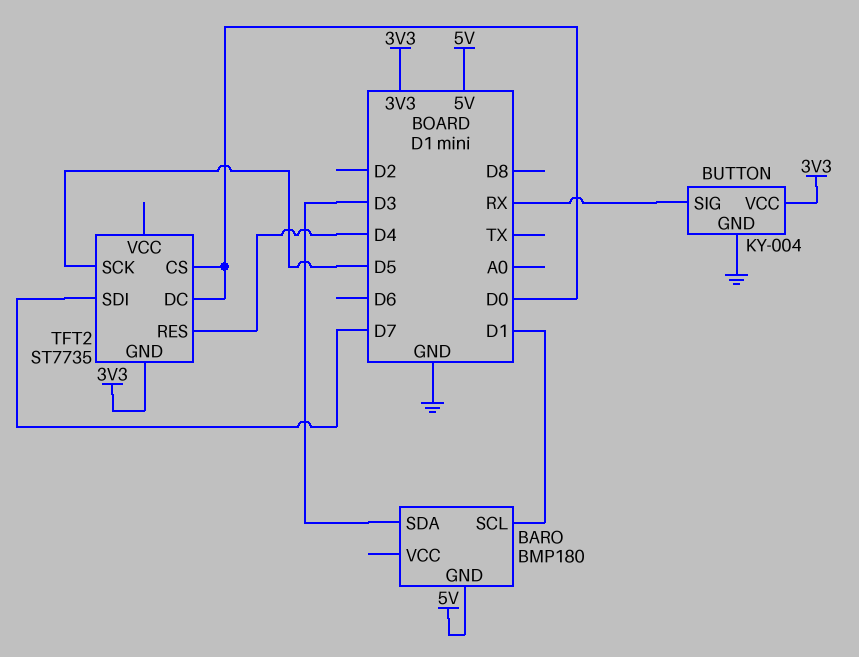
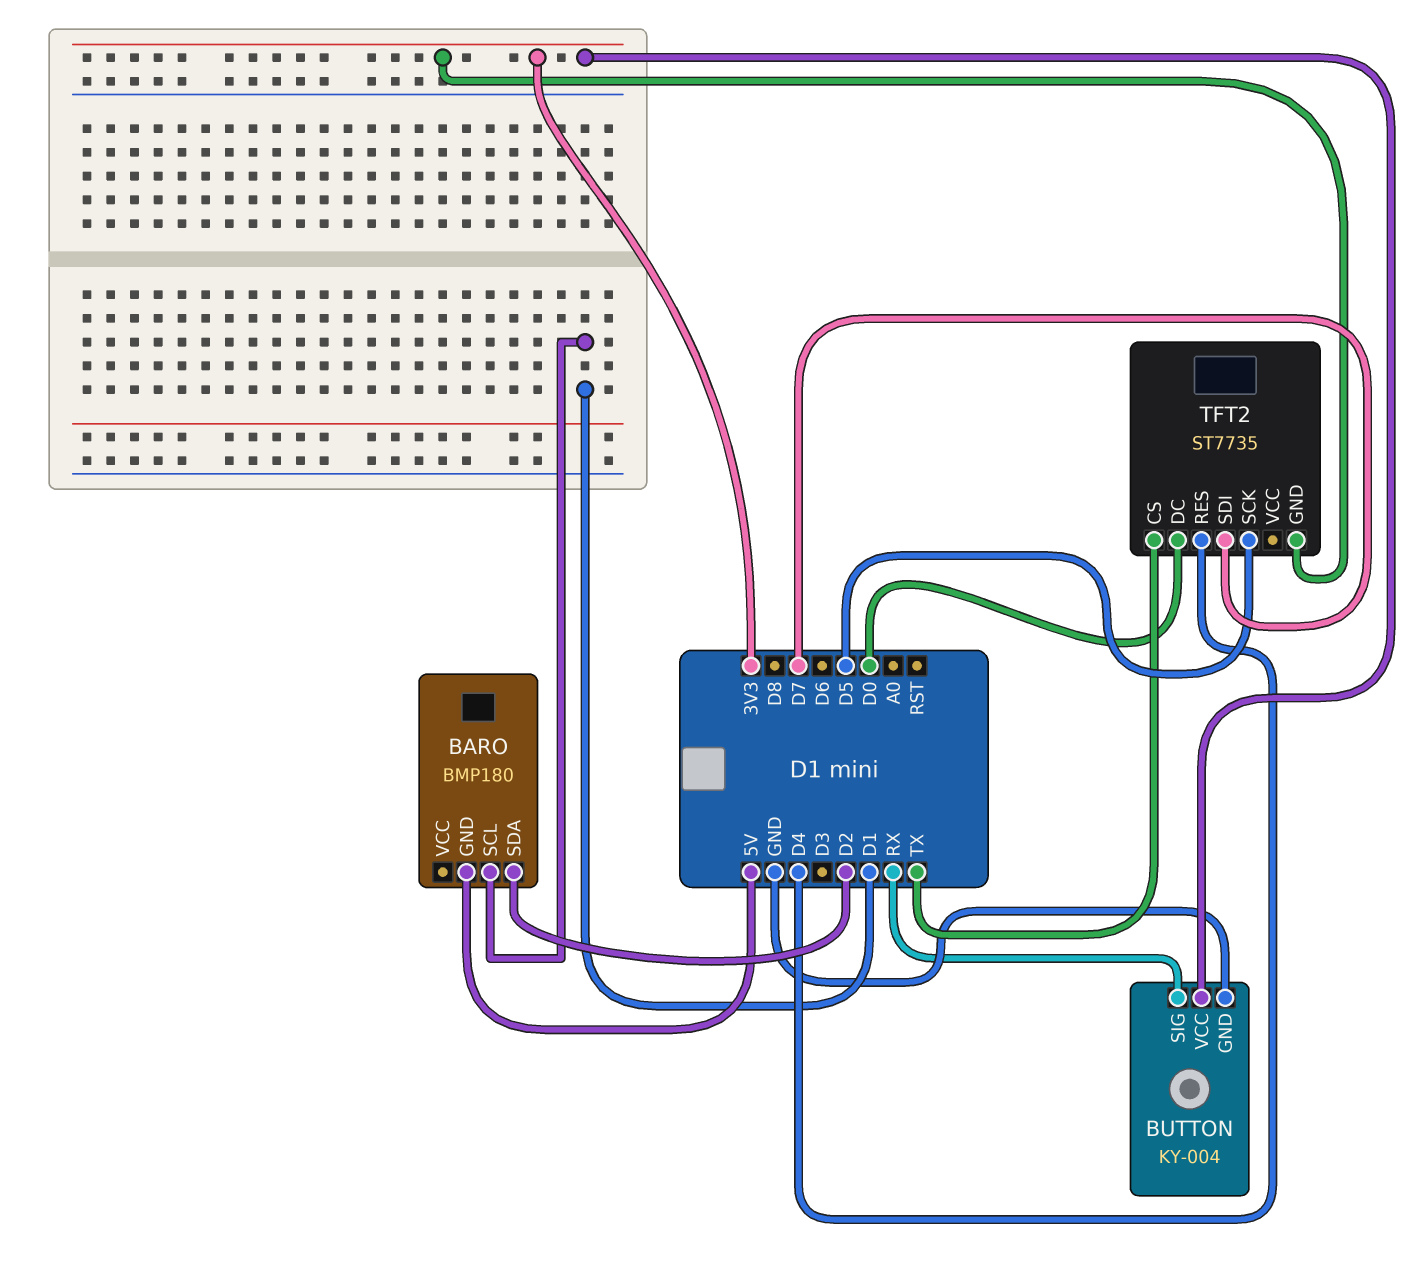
BARO pin SDA: D3 -> D2
TFT2 pin CS: D0 -> TX

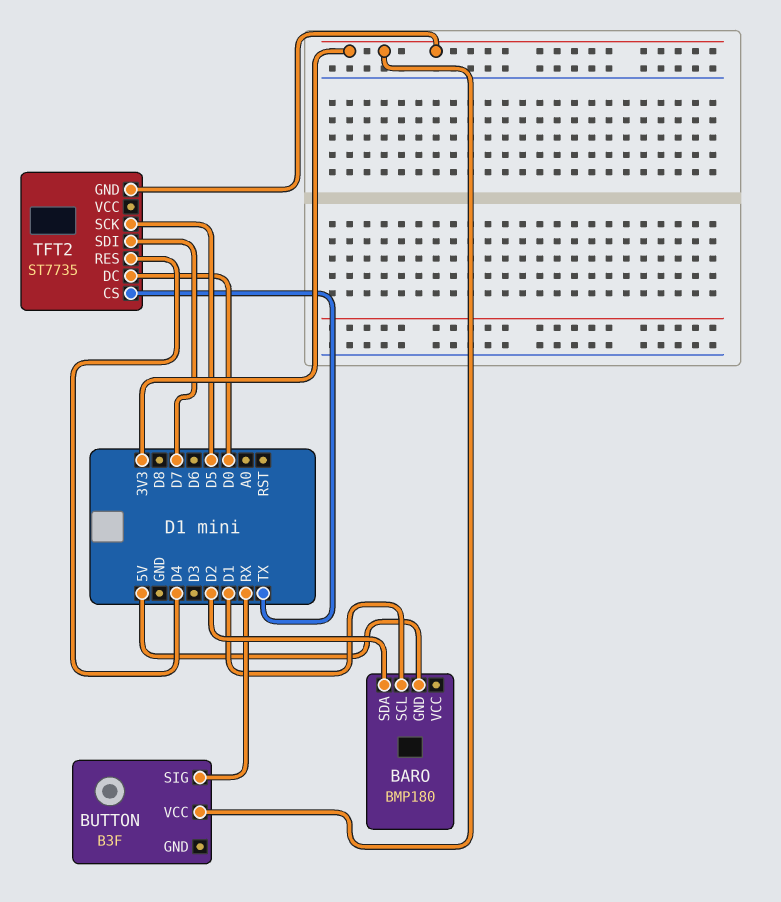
BUTTON: KY-004 -> B3F
BUTTON pin GND: GND -> none

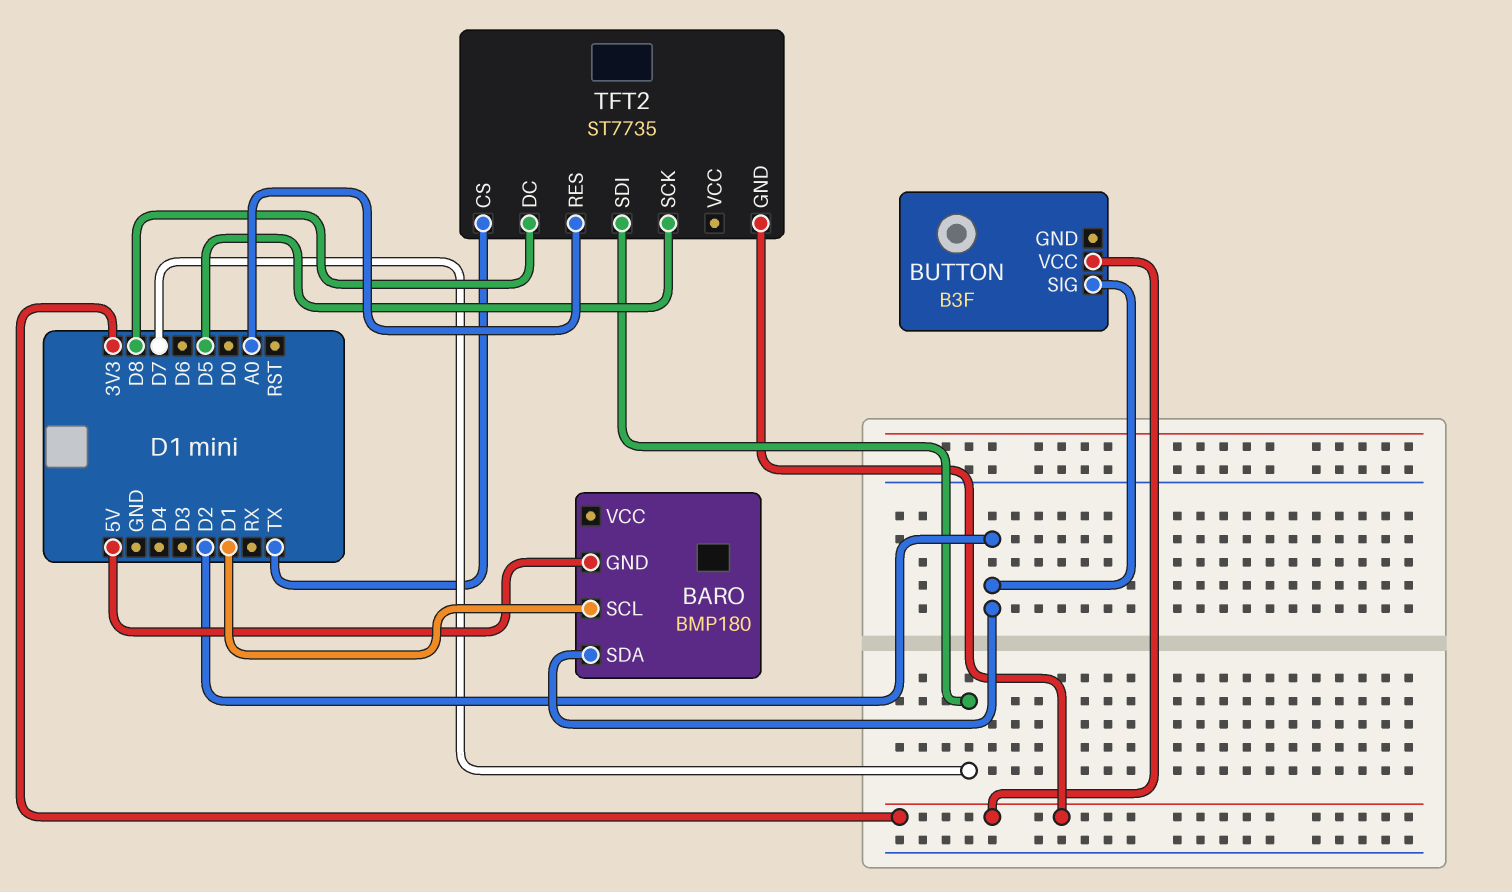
BUTTON pin SIG: RX -> D2
TFT2 pin DC: D0 -> D8
TFT2 pin RES: D4 -> A0

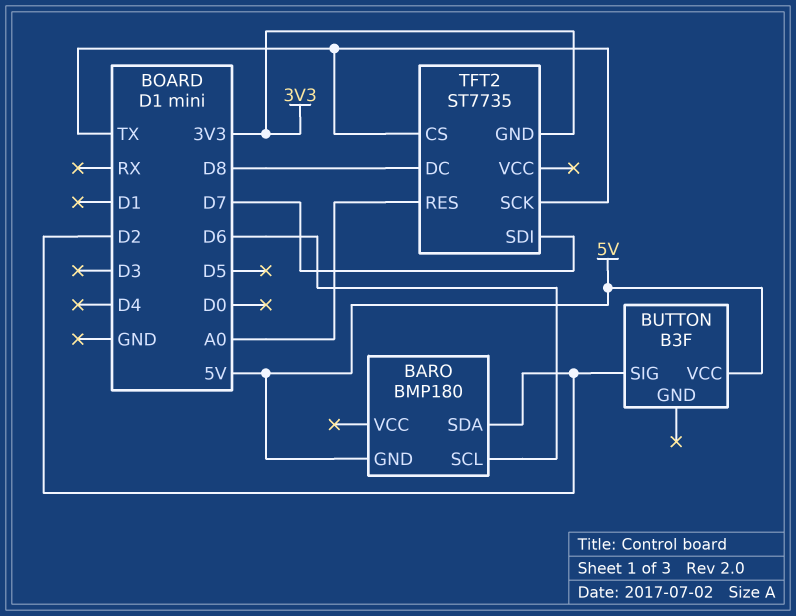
BARO pin SCL: D1 -> D6
BUTTON pin VCC: 3V3 -> 5V
TFT2 pin SCK: D5 -> TX

